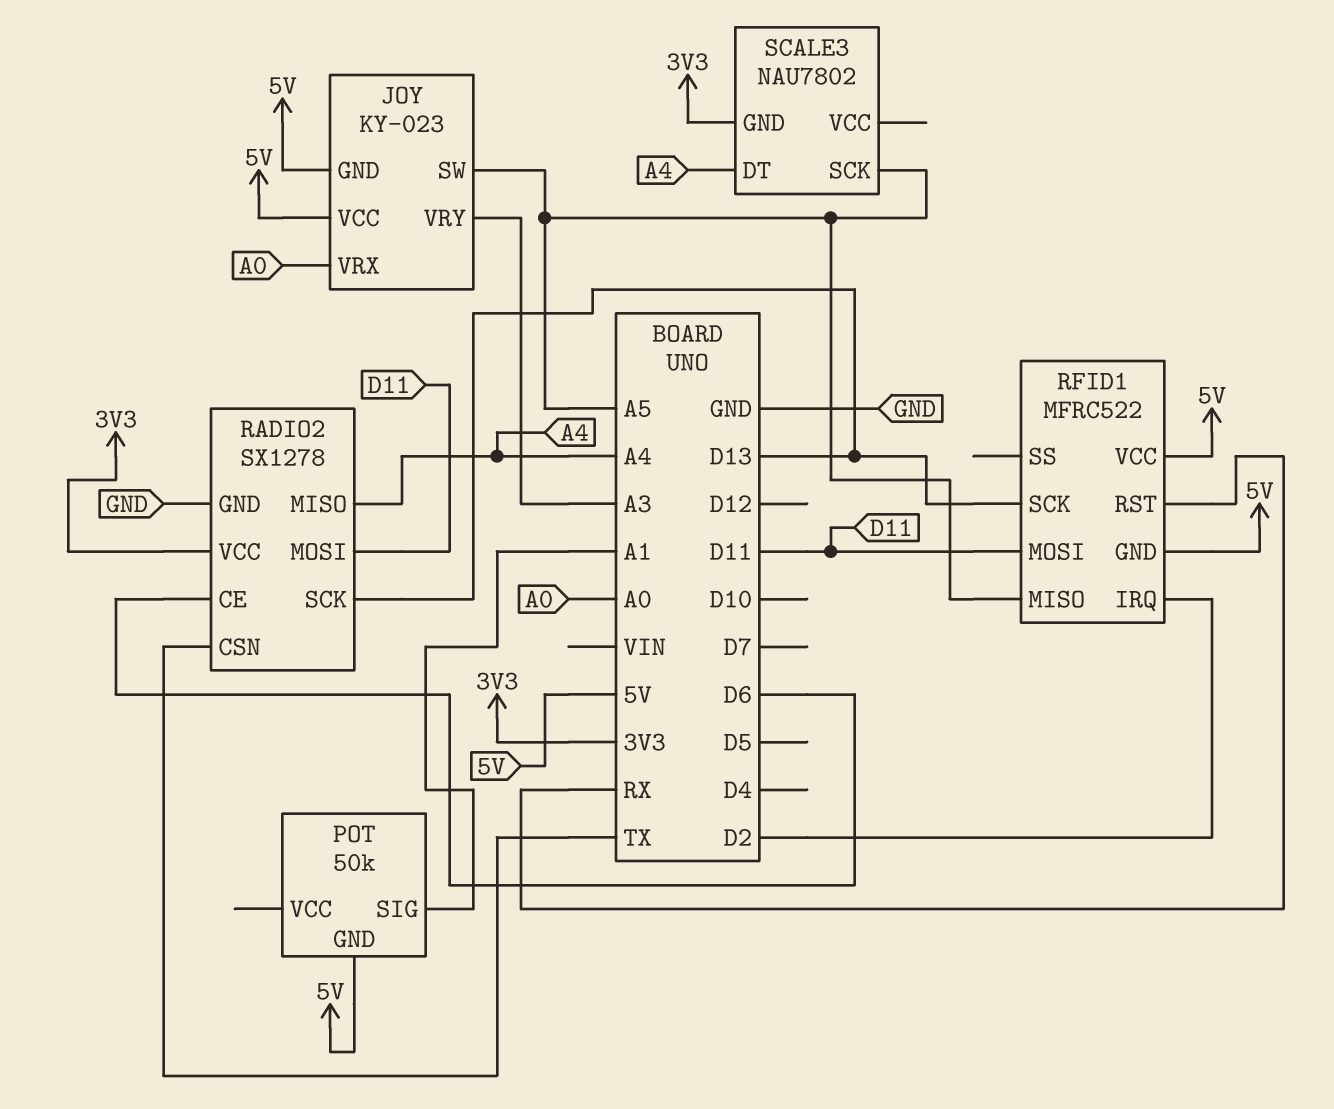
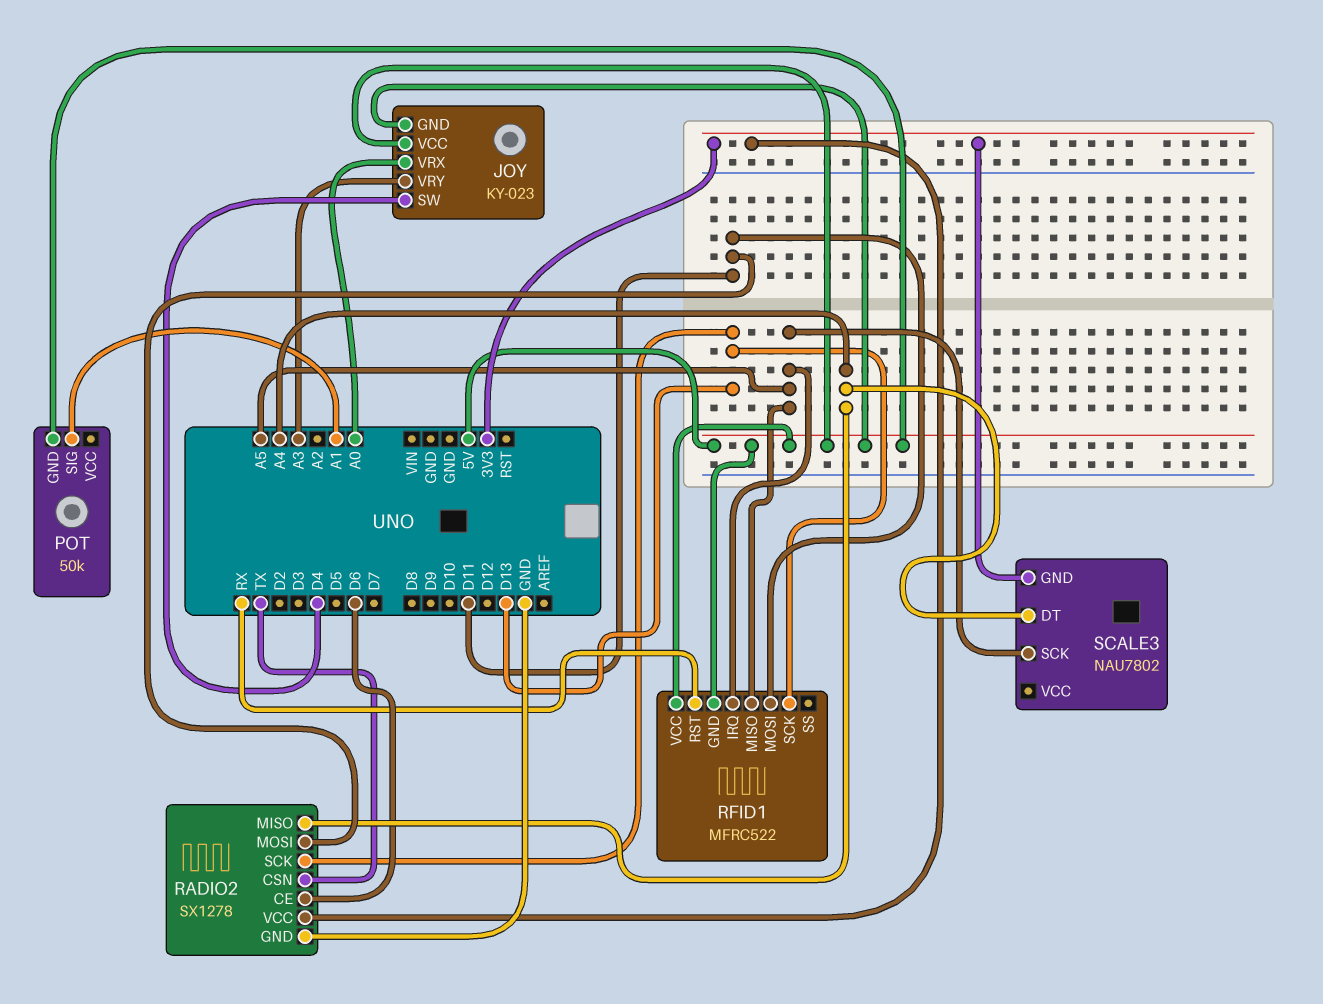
JOY pin SW: A5 -> D4
RFID1 pin IRQ: D2 -> A5

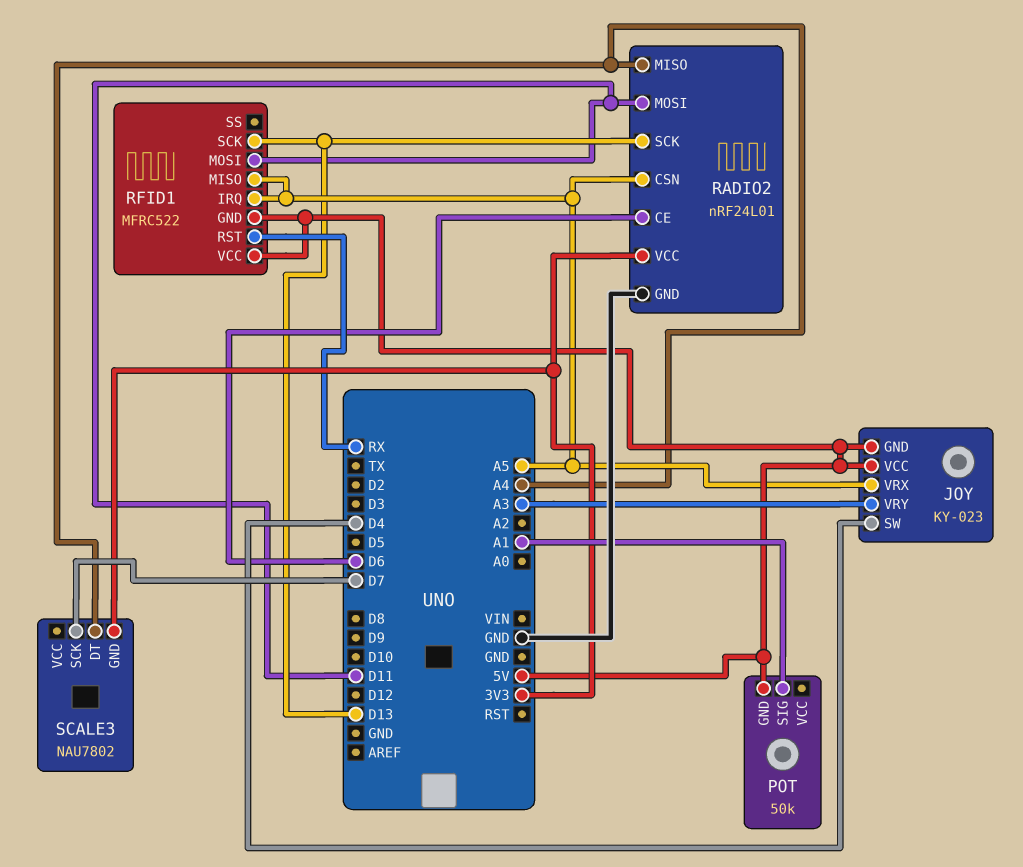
JOY pin VRX: A0 -> A5
RADIO2: SX1278 -> nRF24L01
RADIO2 pin CSN: TX -> A5
SCALE3 pin SCK: A5 -> D7

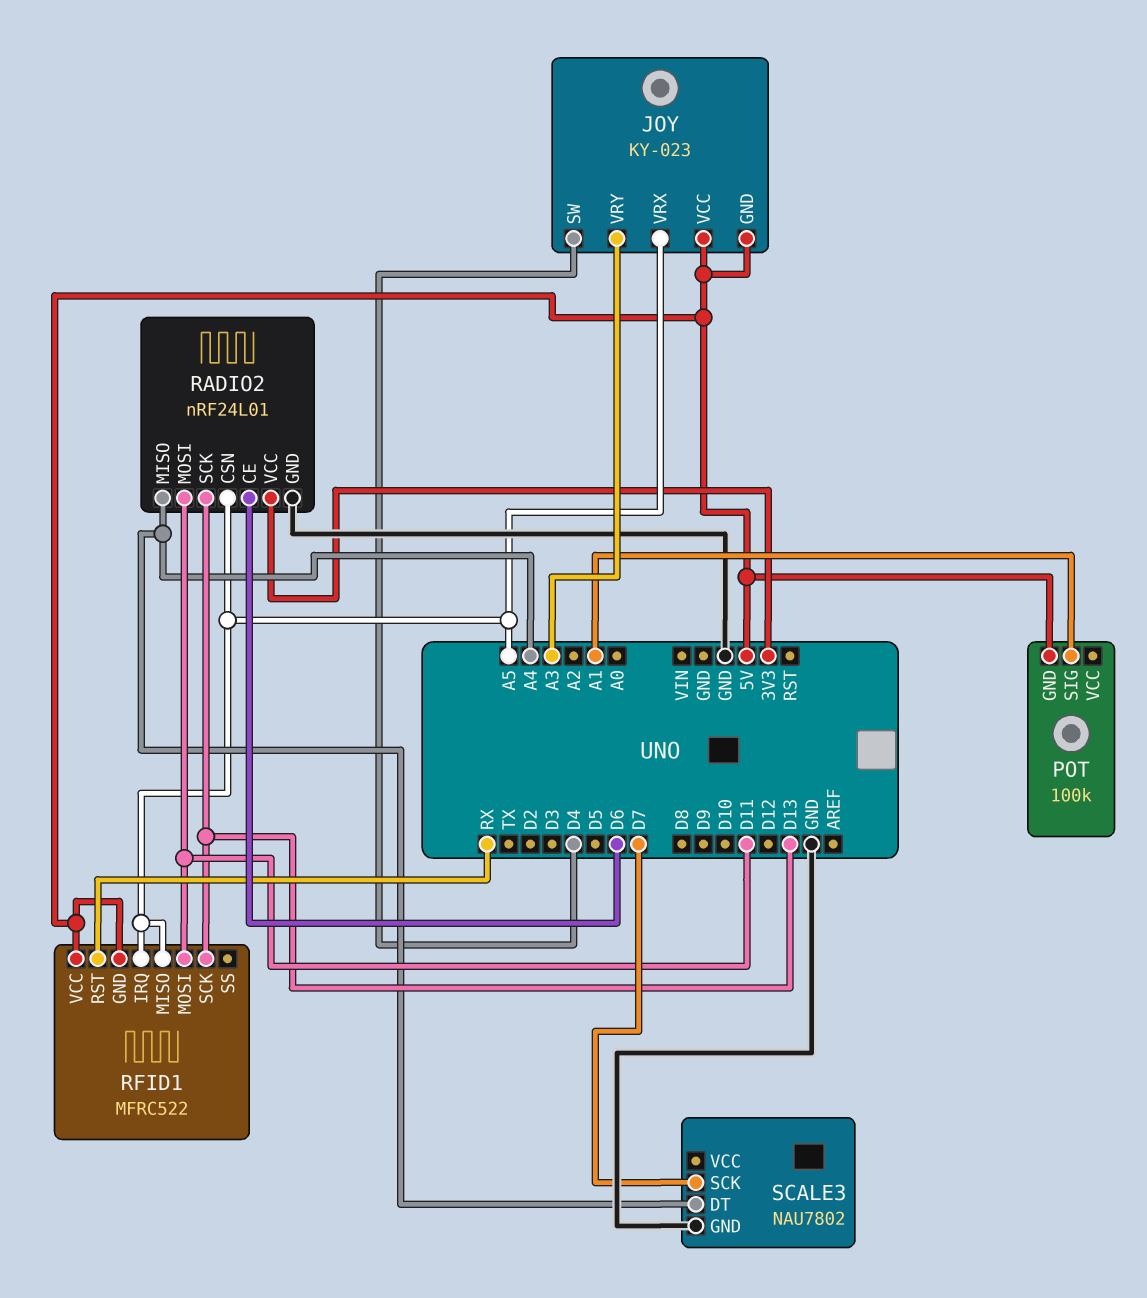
POT: 50k -> 100k
SCALE3 pin GND: 3V3 -> GND

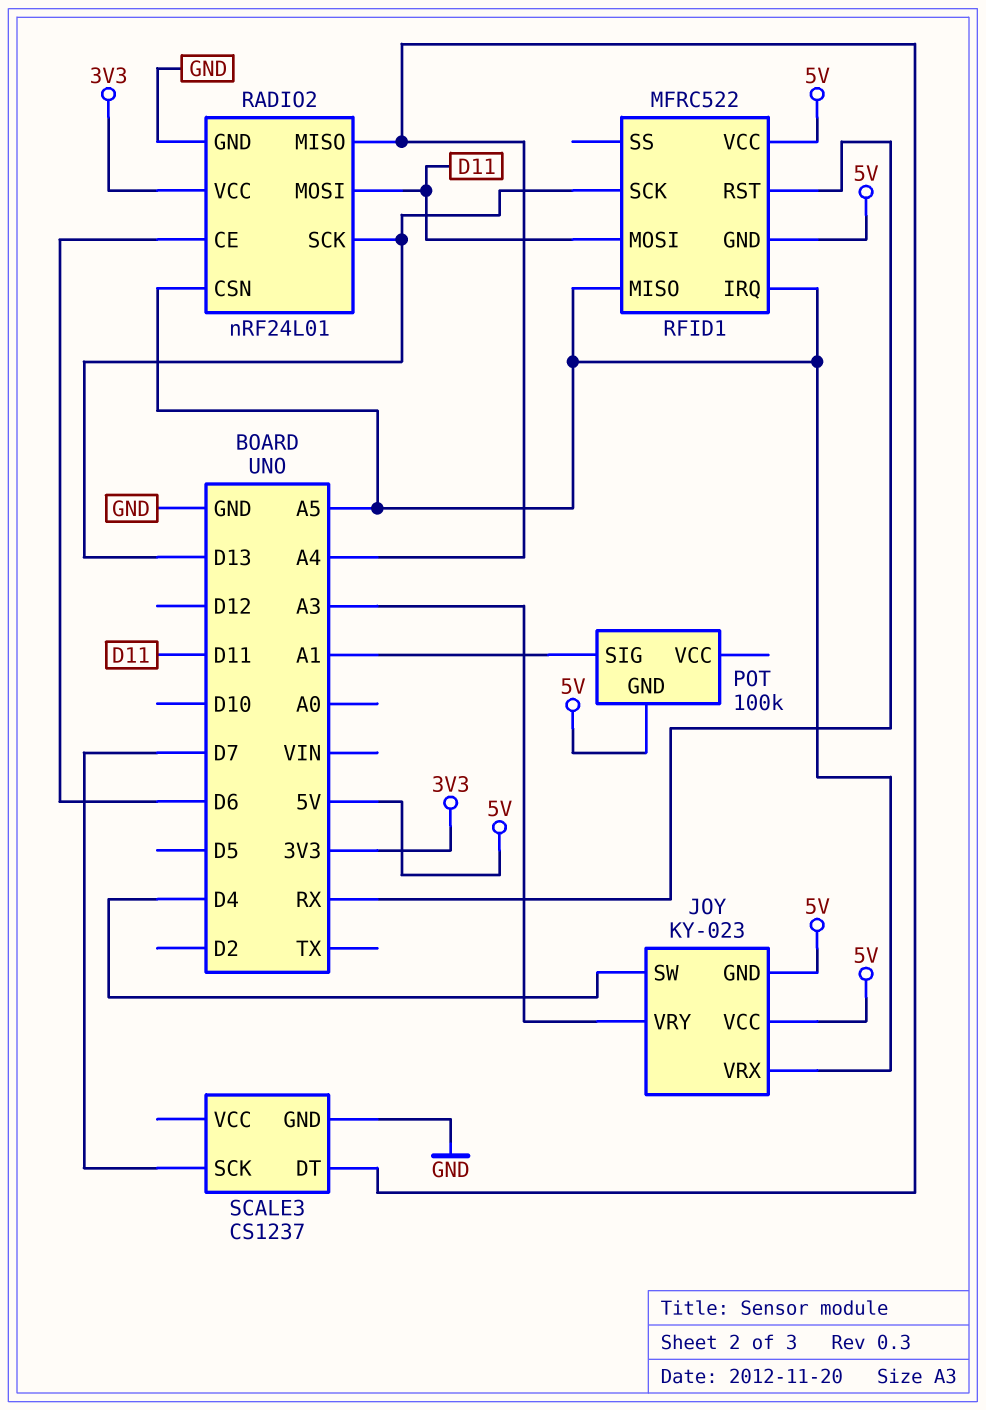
SCALE3: NAU7802 -> CS1237

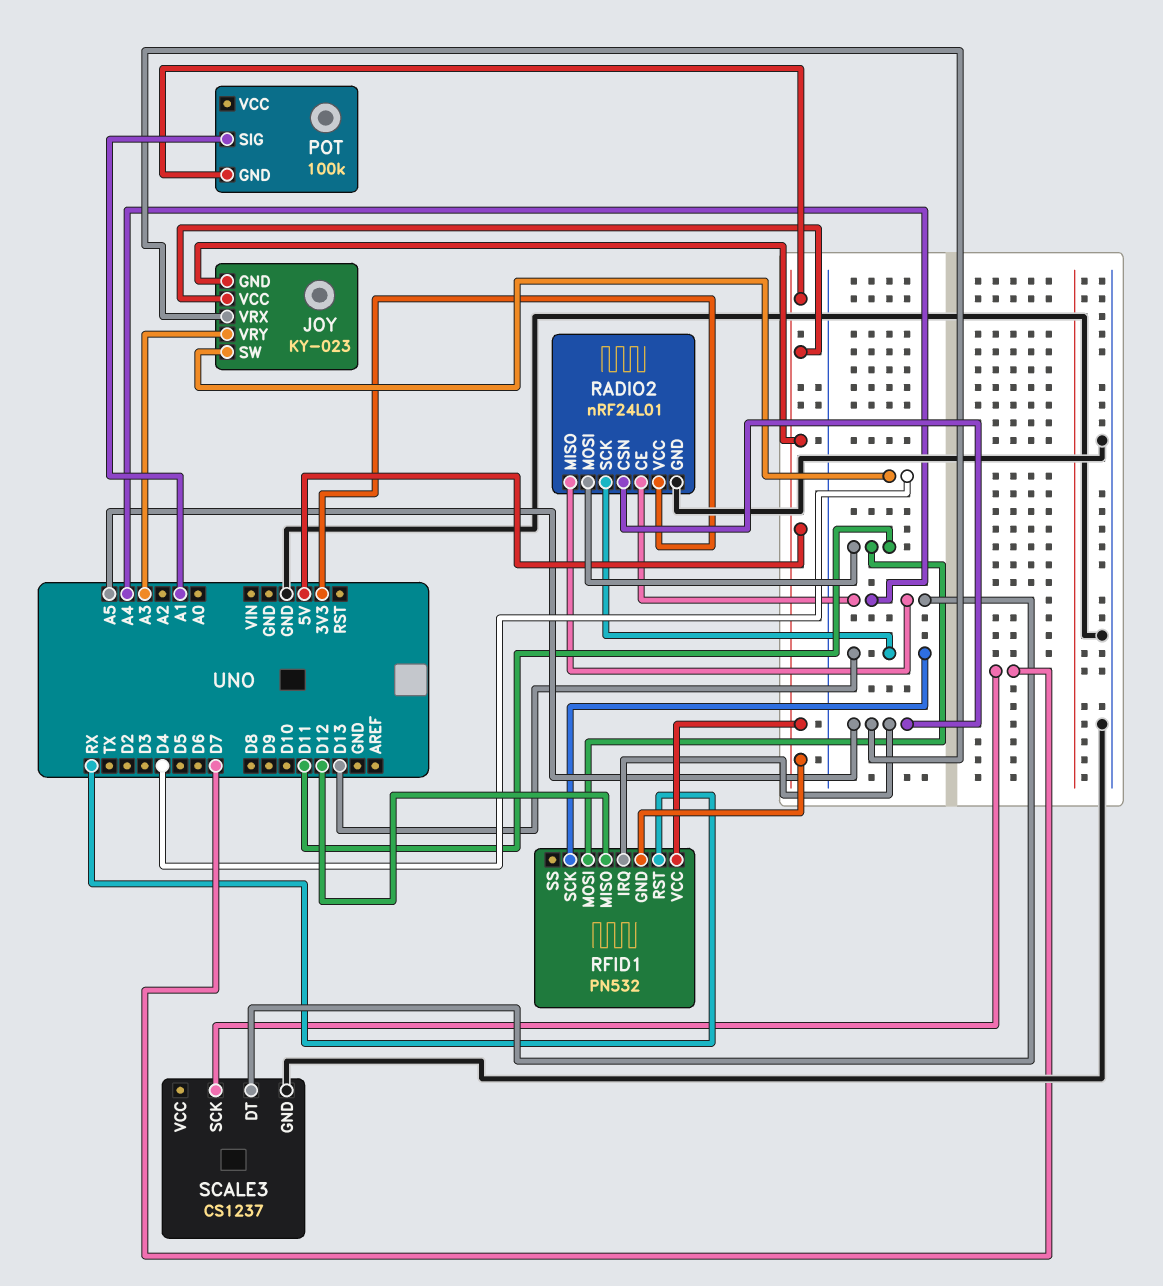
RADIO2 pin CE: D6 -> A4
RFID1: MFRC522 -> PN532
RFID1 pin MISO: A5 -> D12

